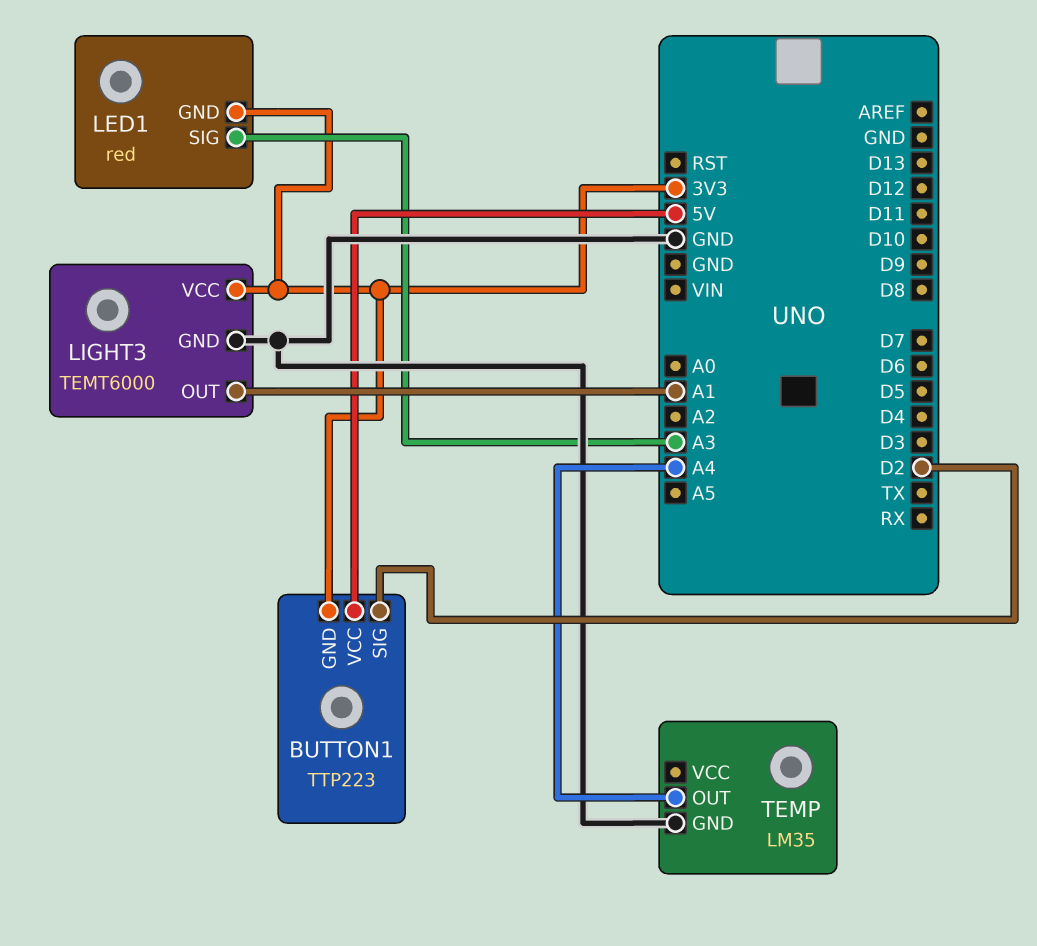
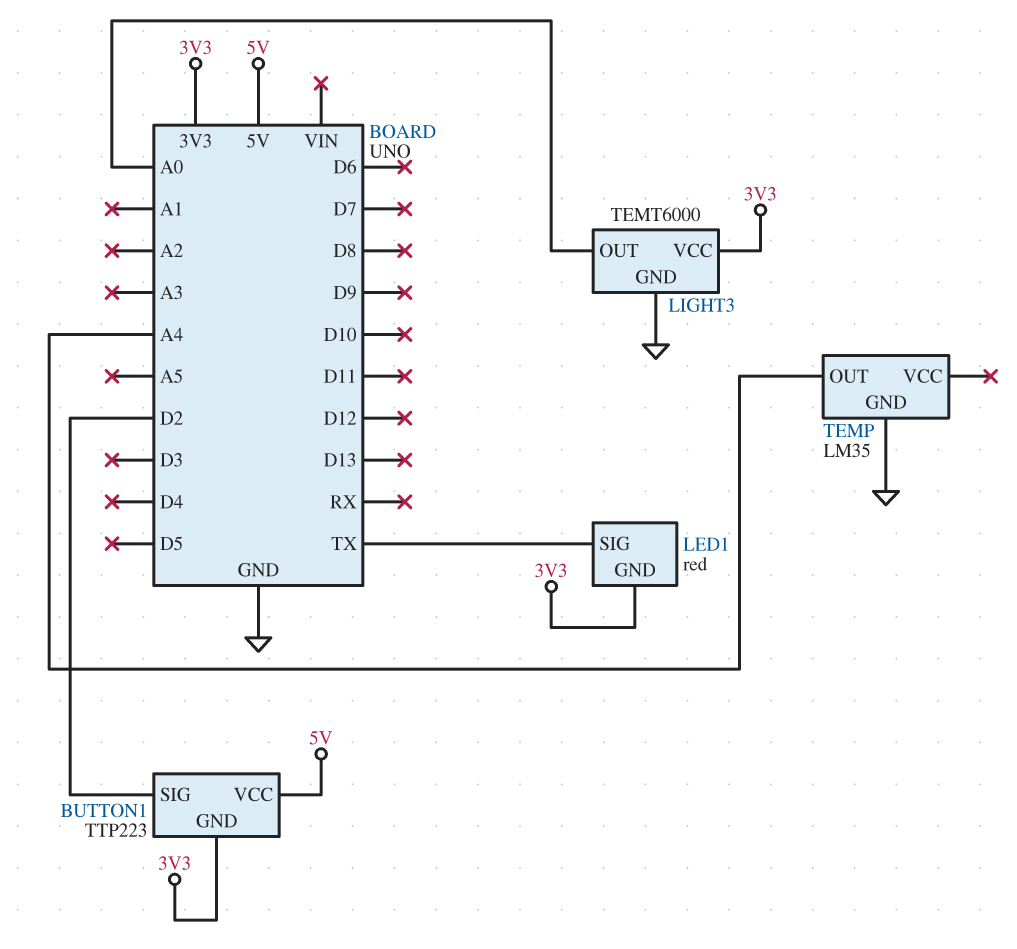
LED1 pin SIG: A3 -> TX
LIGHT3 pin OUT: A1 -> A0

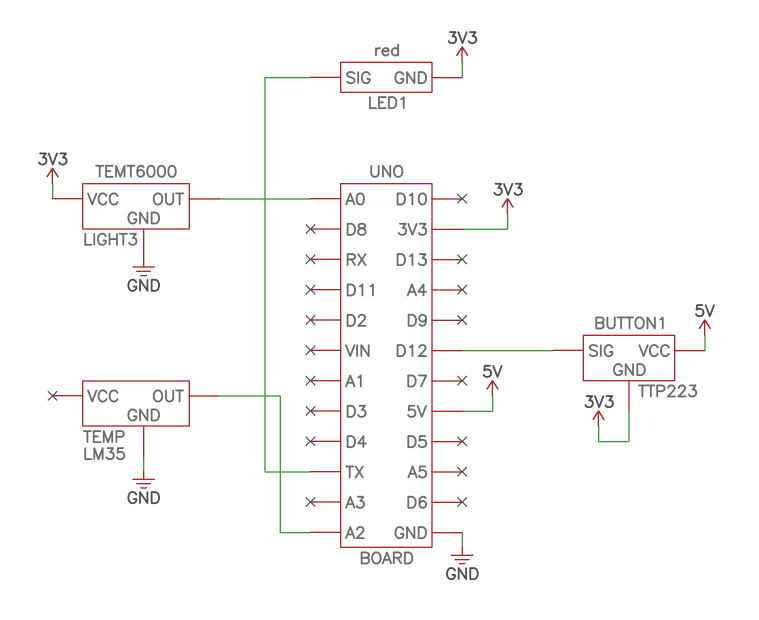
BUTTON1 pin SIG: D2 -> D12
TEMP pin OUT: A4 -> A2

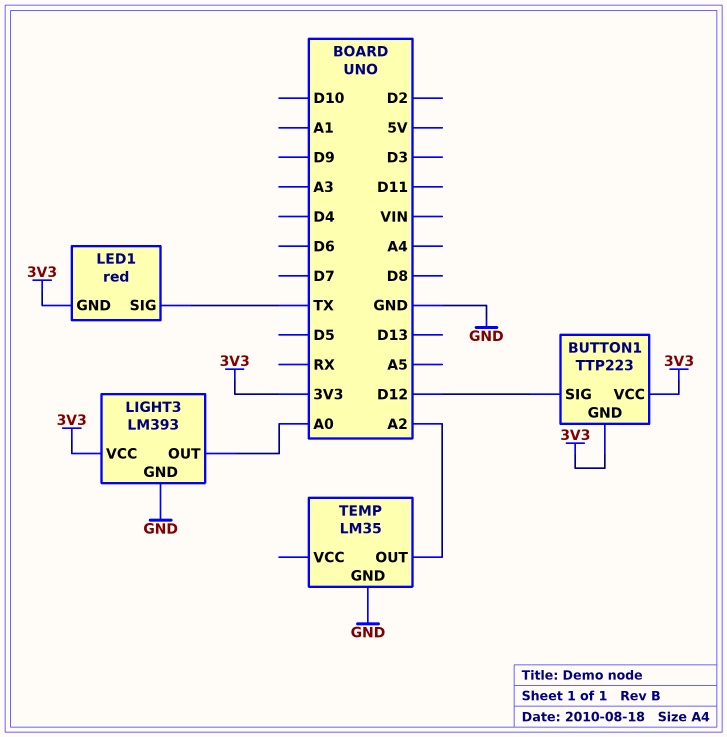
BUTTON1 pin VCC: 5V -> 3V3
LIGHT3: TEMT6000 -> LM393

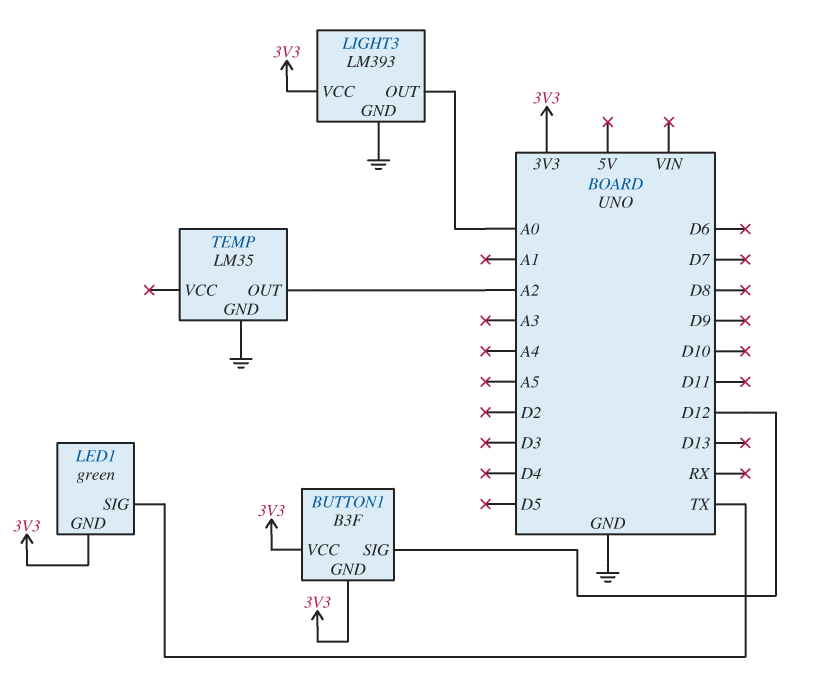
BUTTON1: TTP223 -> B3F
LED1: red -> green

